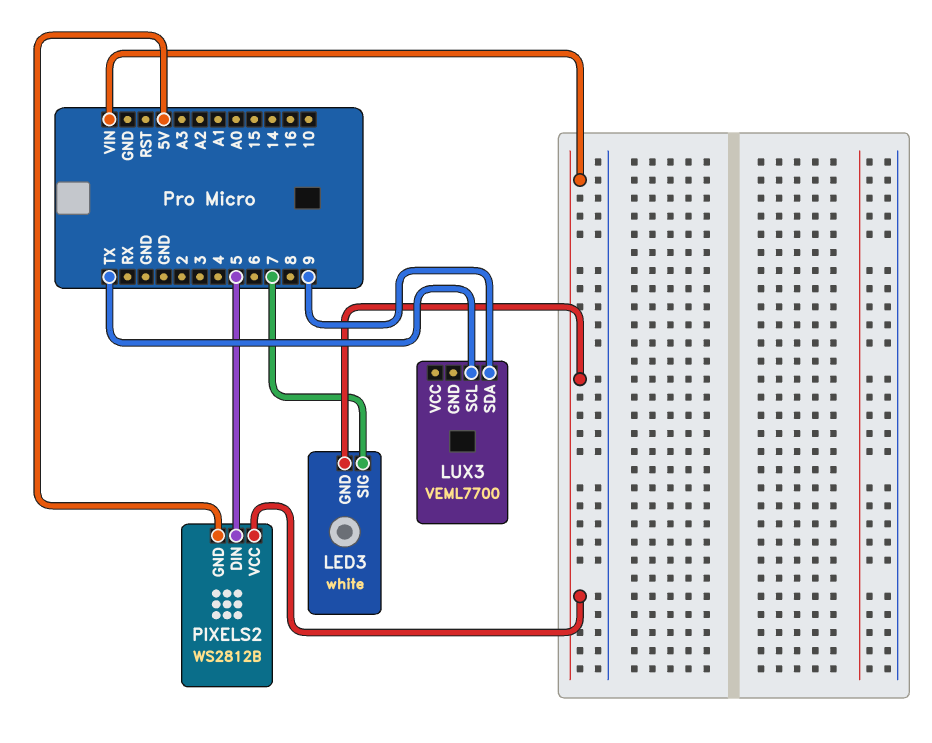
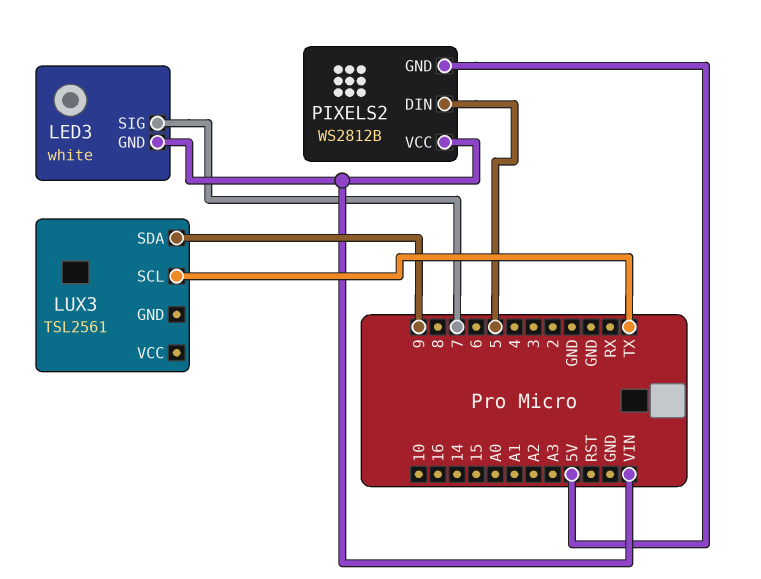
LUX3: VEML7700 -> TSL2561

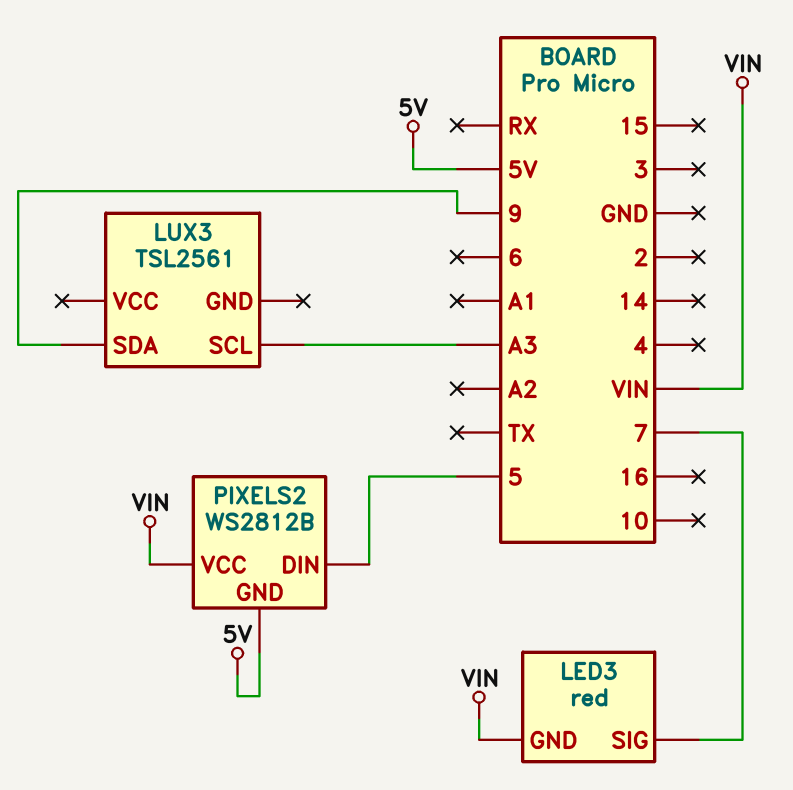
LED3: white -> red
LUX3 pin SCL: TX -> A3

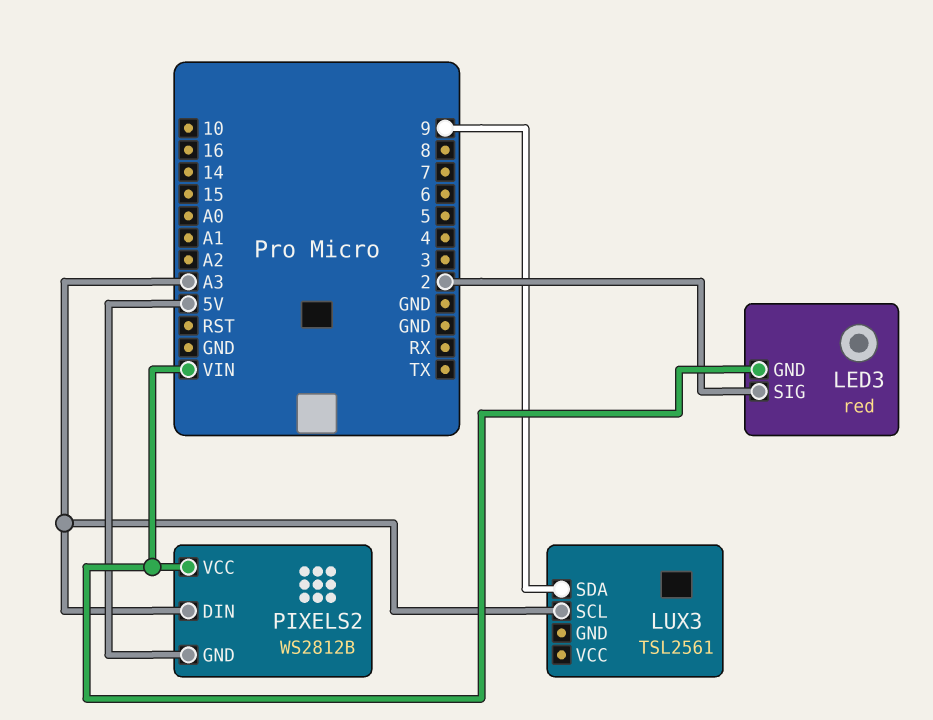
LED3 pin SIG: 7 -> 2
PIXELS2 pin DIN: 5 -> A3

